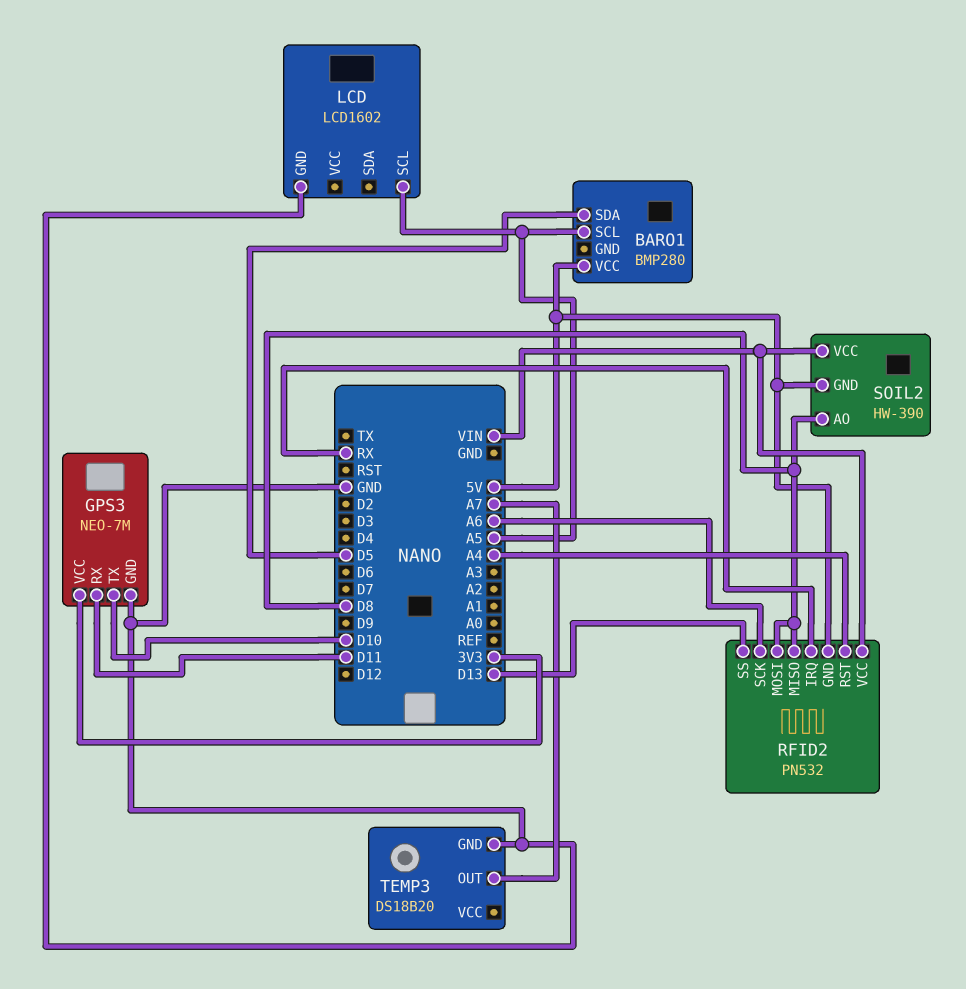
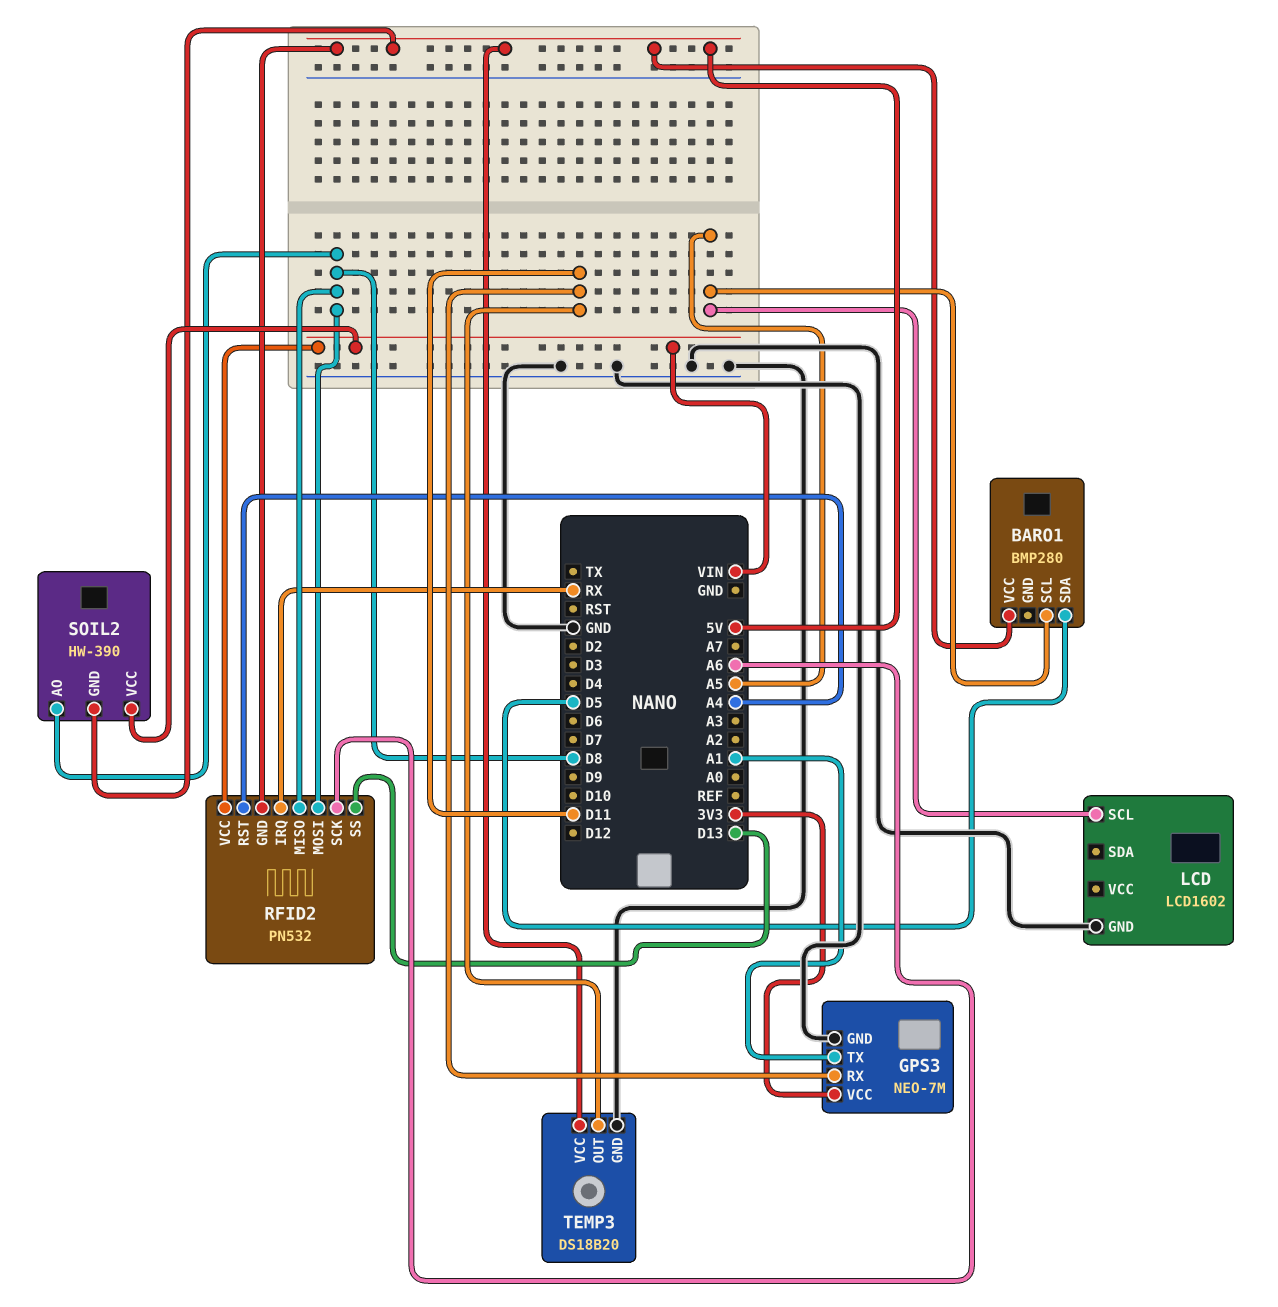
GPS3 pin TX: D10 -> A1
TEMP3 pin OUT: A7 -> D11
TEMP3 pin VCC: none -> 5V

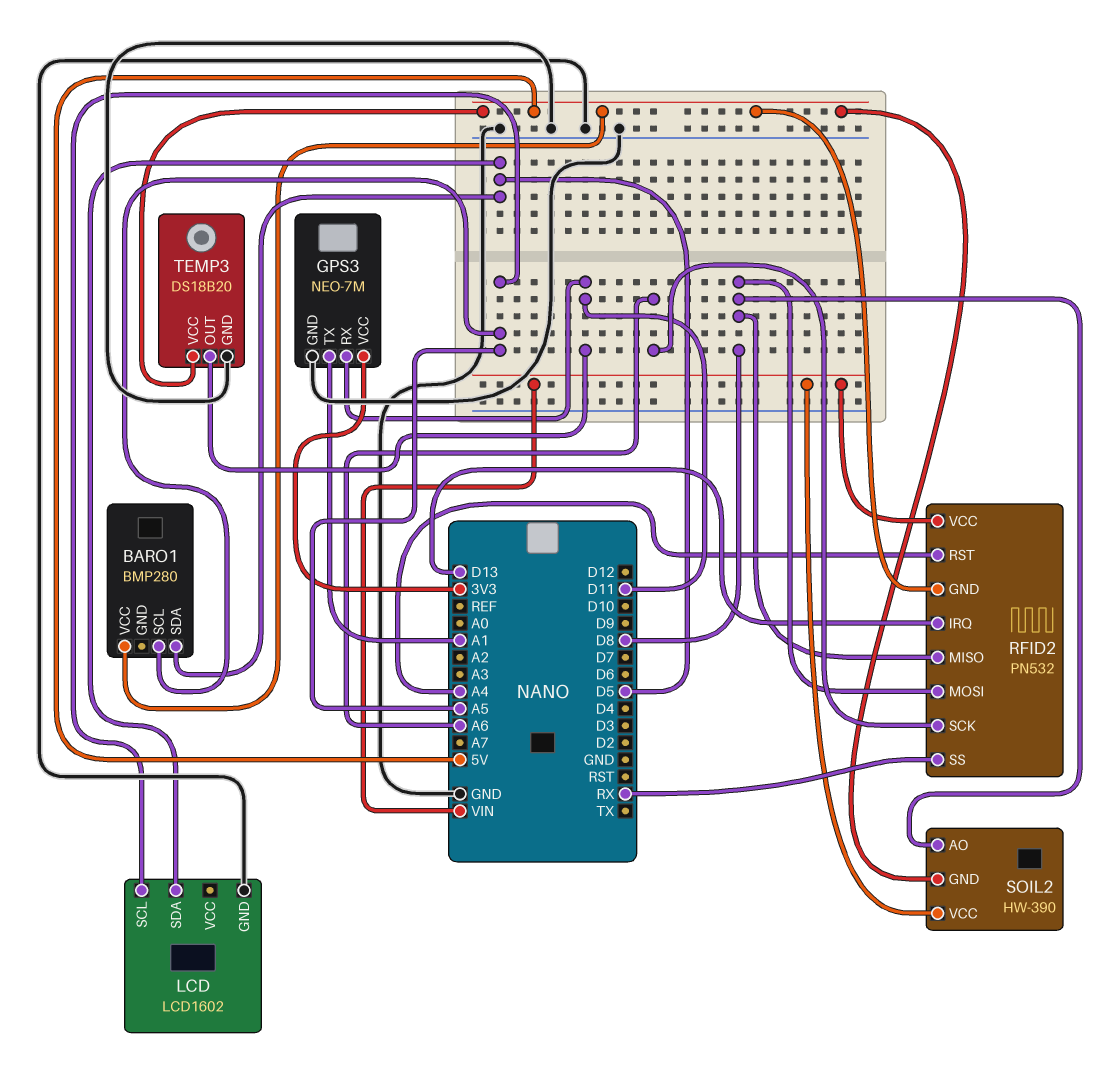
LCD pin SDA: none -> D5
RFID2 pin IRQ: RX -> D13
RFID2 pin SS: D13 -> RX

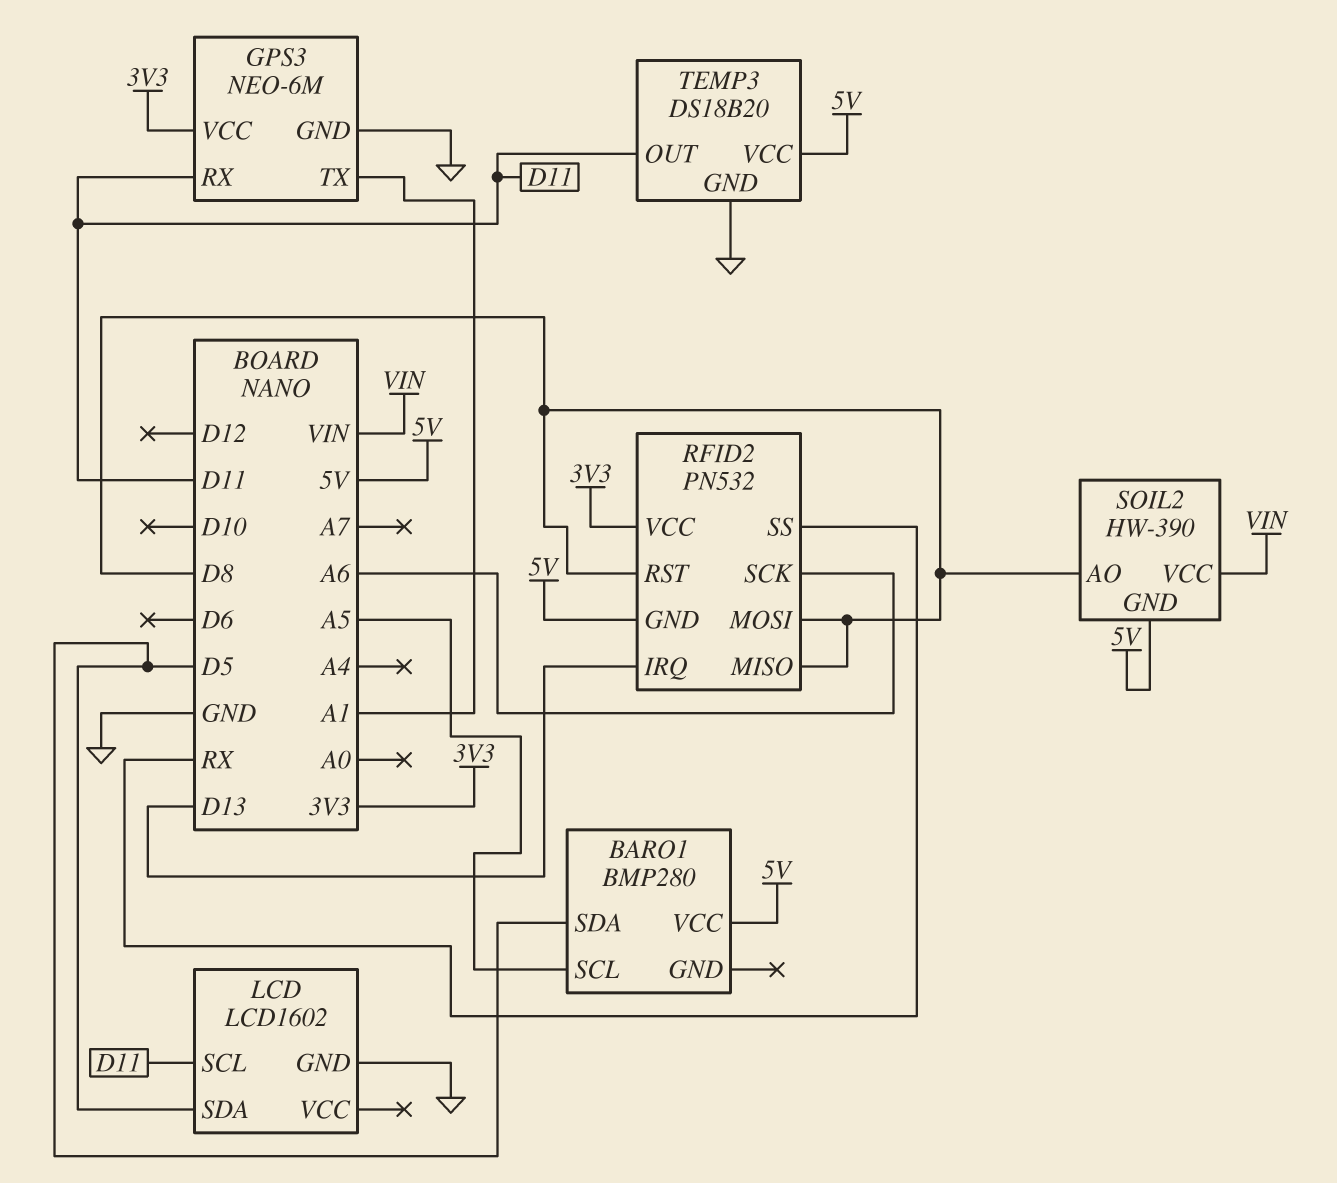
GPS3: NEO-7M -> NEO-6M
LCD pin SCL: A5 -> D11
RFID2 pin RST: A4 -> D8
RFID2 pin VCC: VIN -> 3V3

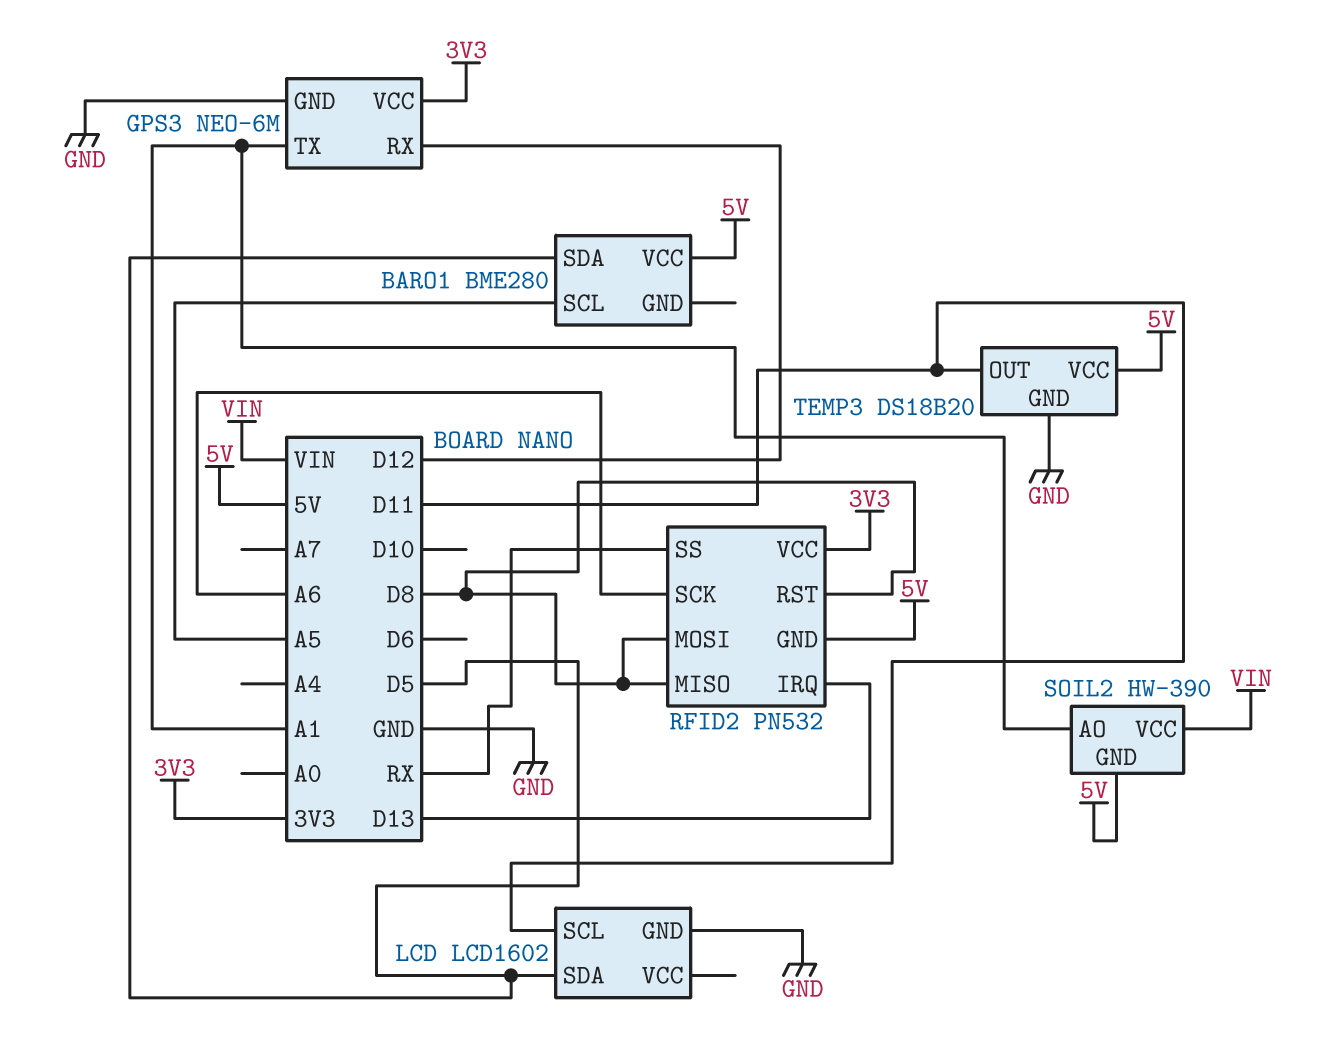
BARO1: BMP280 -> BME280
GPS3 pin RX: D11 -> D12
SOIL2 pin AO: D8 -> A1

